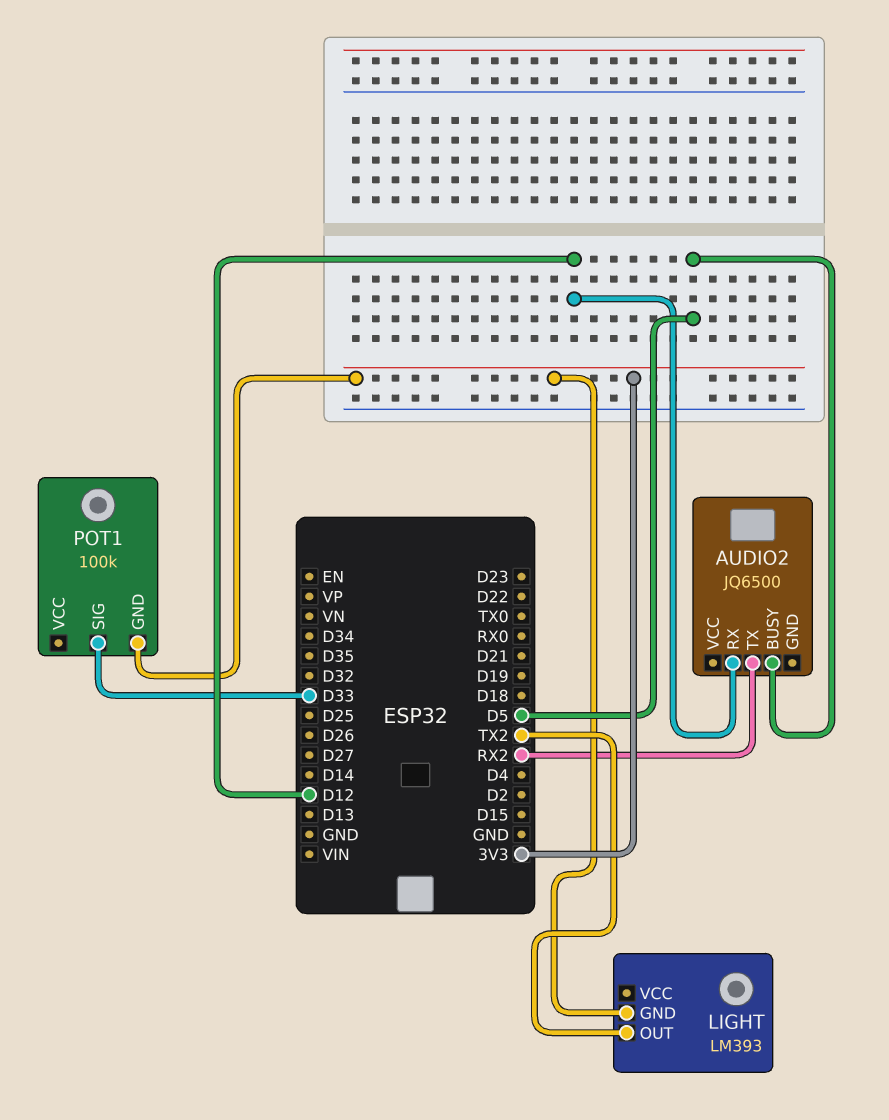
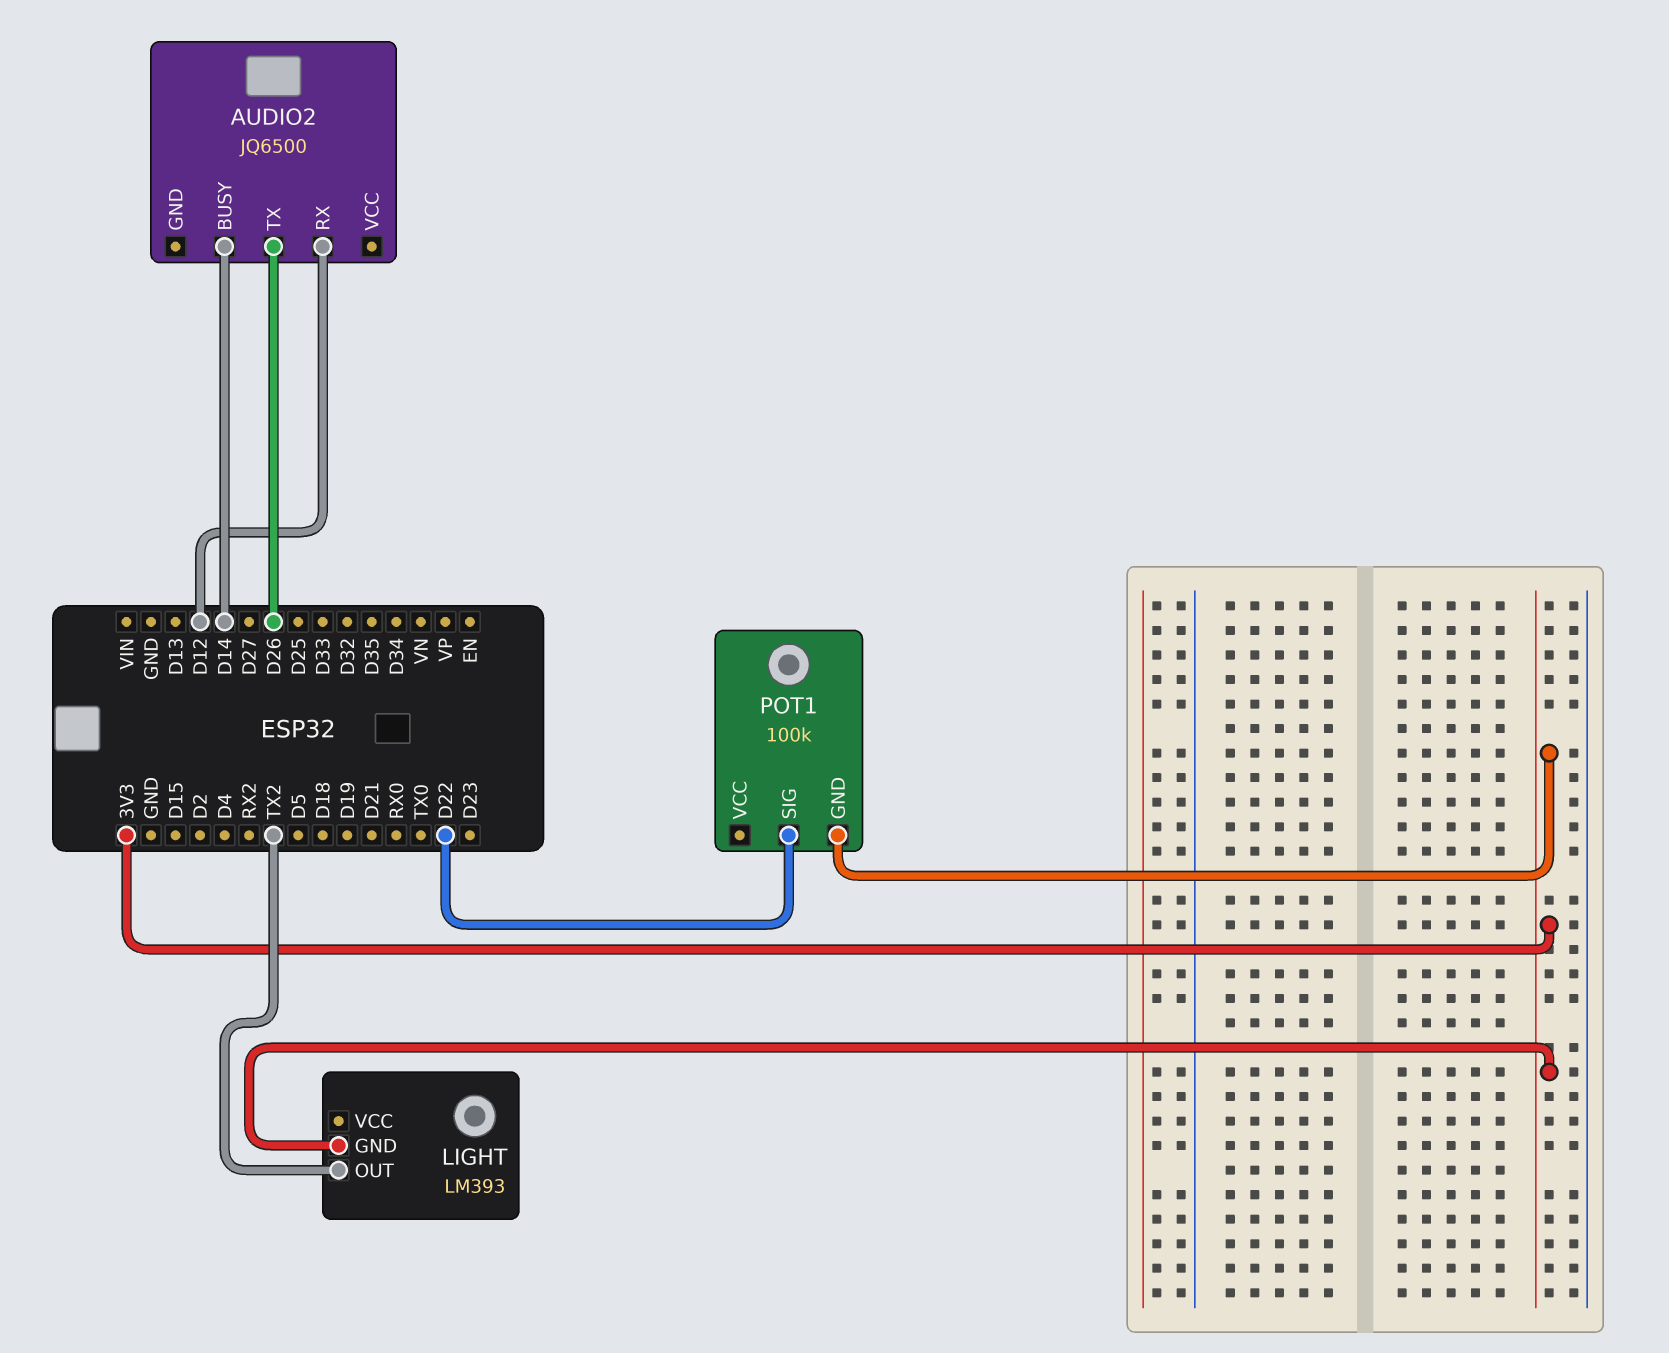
AUDIO2 pin BUSY: D5 -> D14
AUDIO2 pin TX: RX2 -> D26
POT1 pin SIG: D33 -> D22

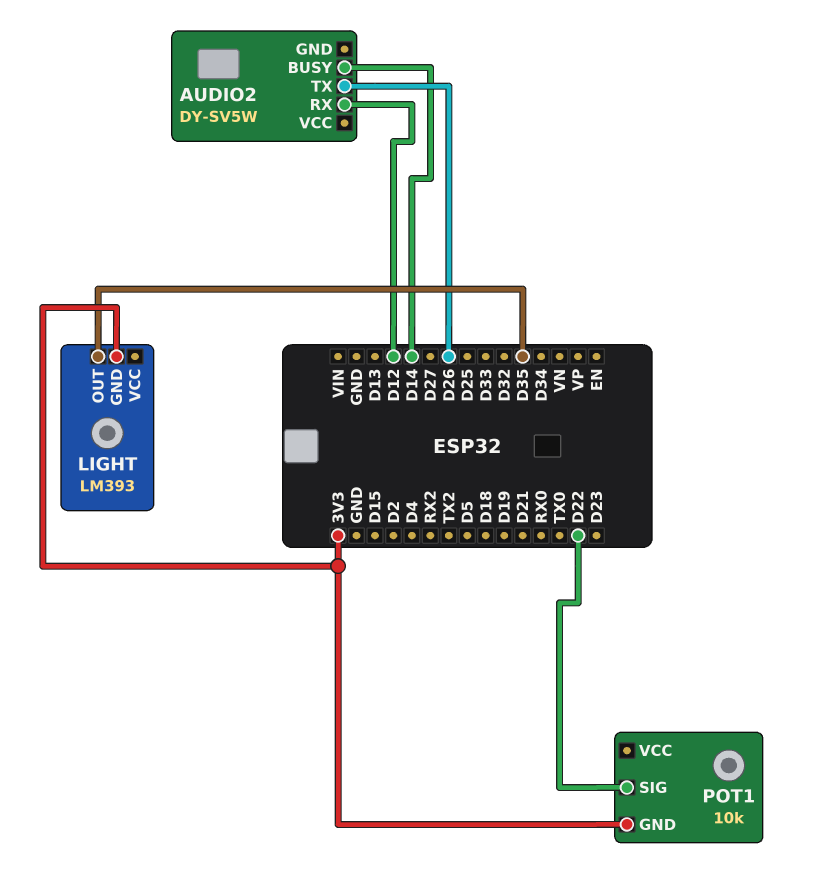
AUDIO2: JQ6500 -> DY-SV5W
LIGHT pin OUT: TX2 -> D35
POT1: 100k -> 10k

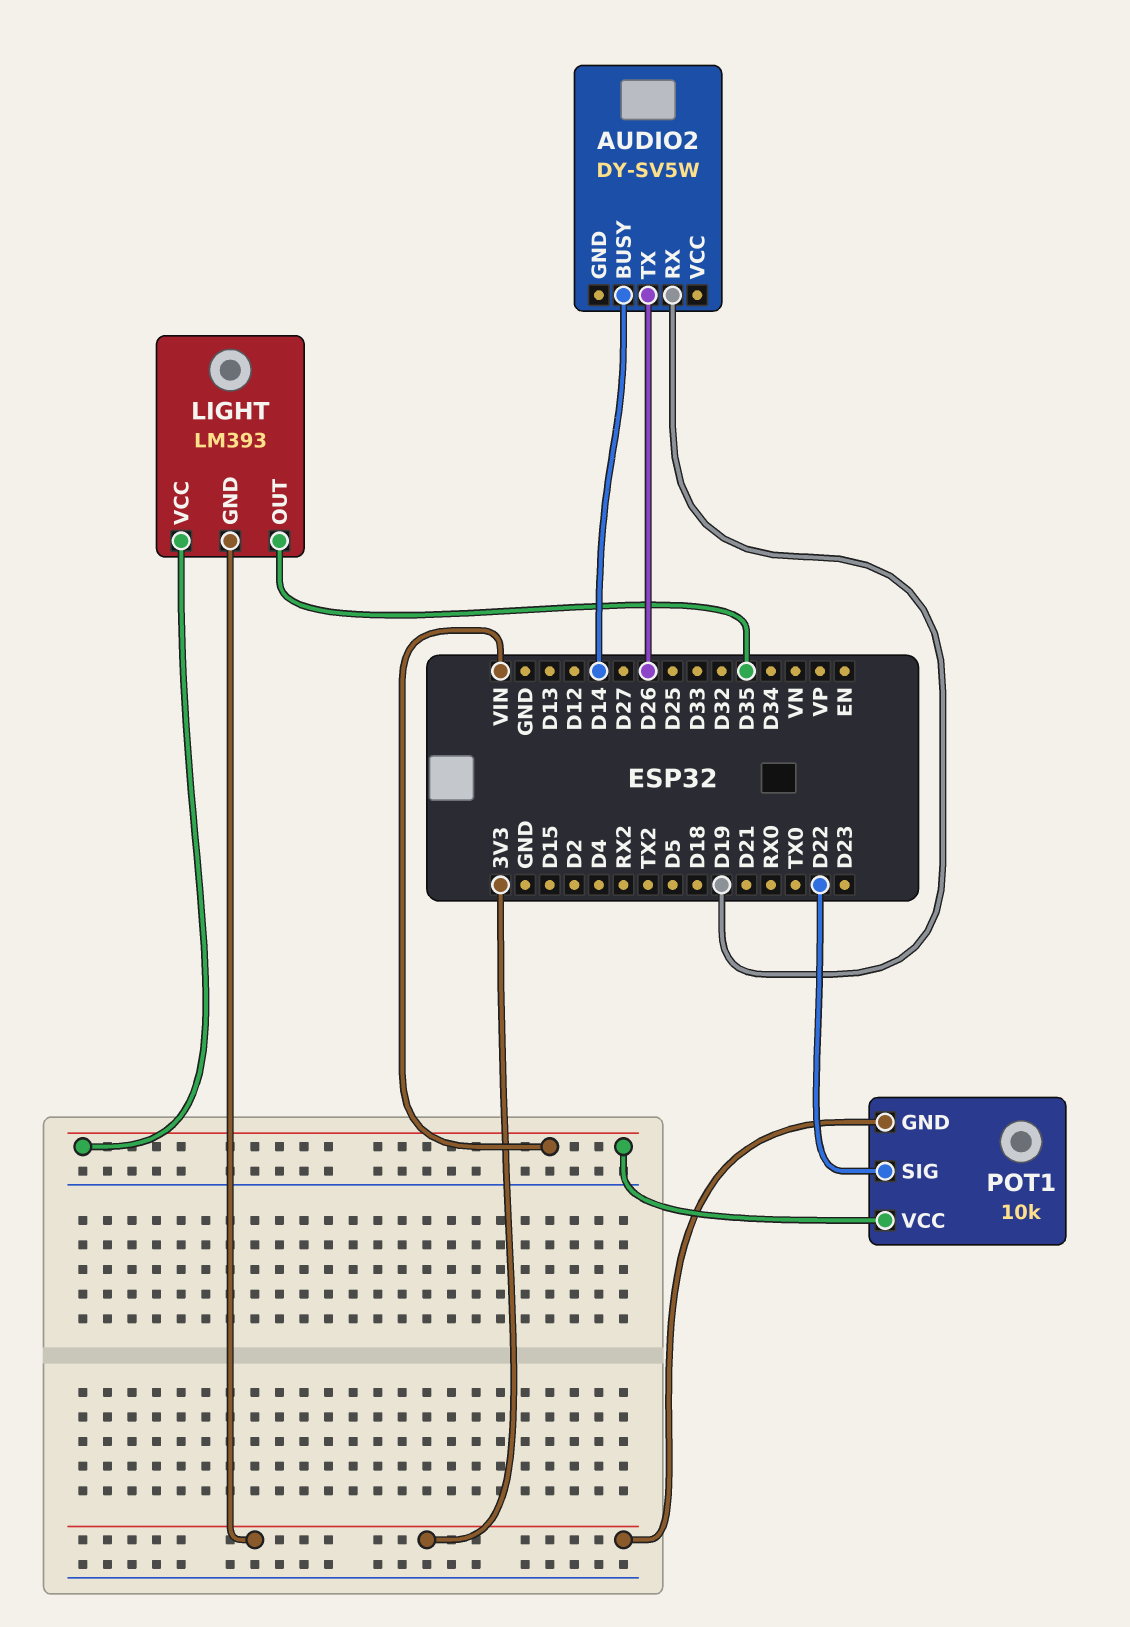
AUDIO2 pin RX: D12 -> D19
LIGHT pin VCC: none -> VIN
POT1 pin VCC: none -> VIN

